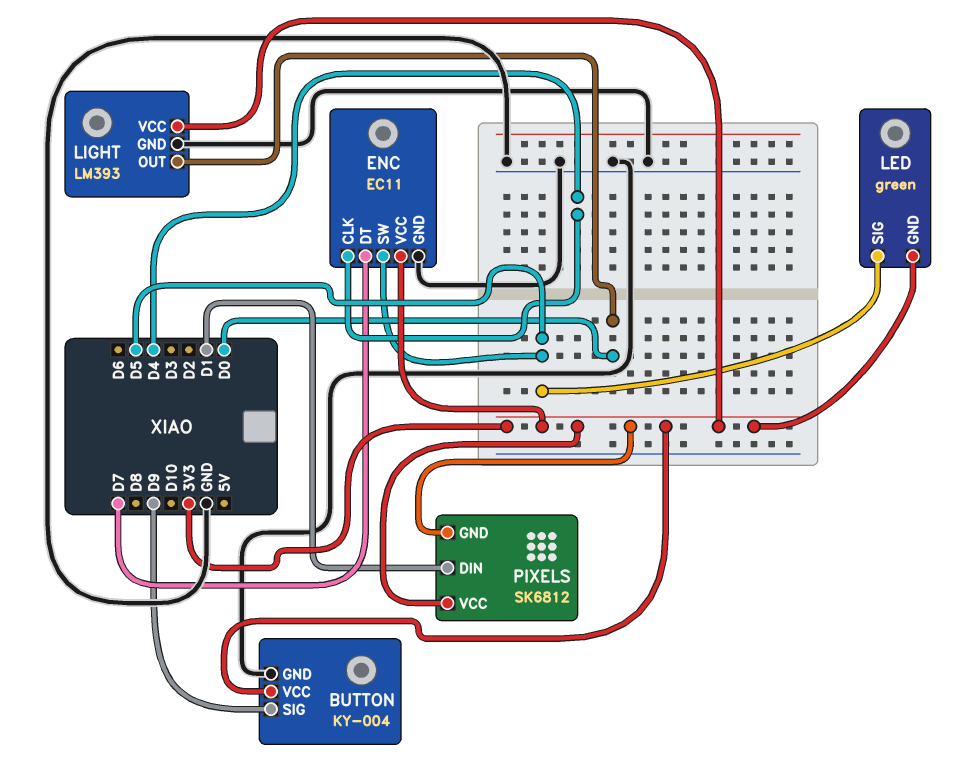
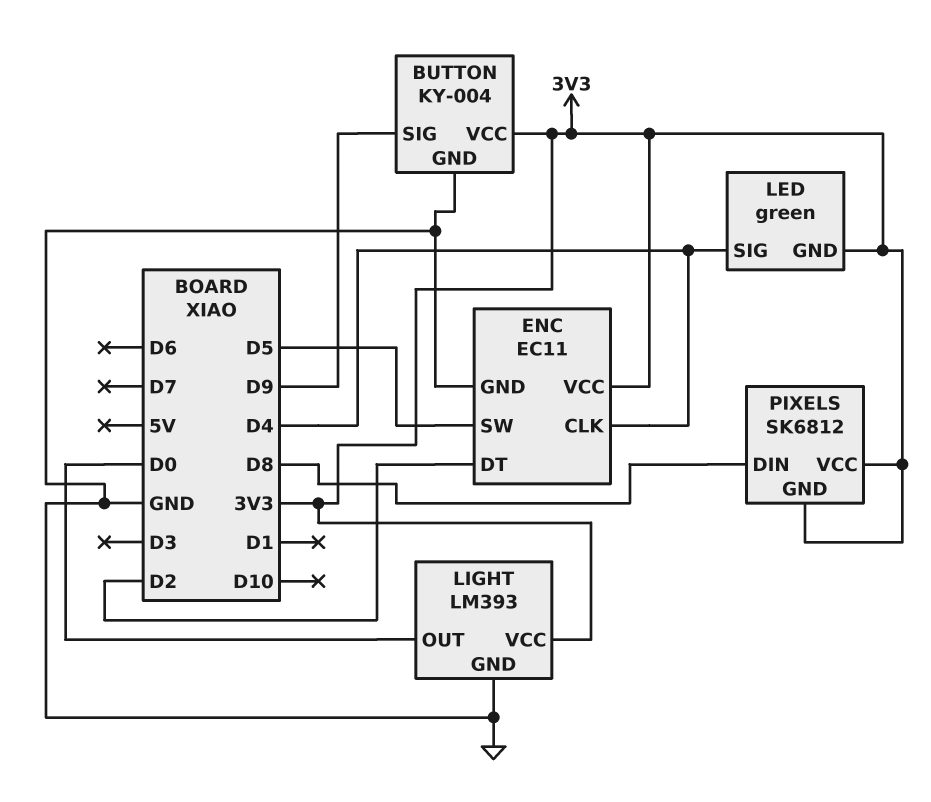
ENC pin DT: D7 -> D2
LED pin SIG: D5 -> D4
PIXELS pin DIN: D1 -> D8

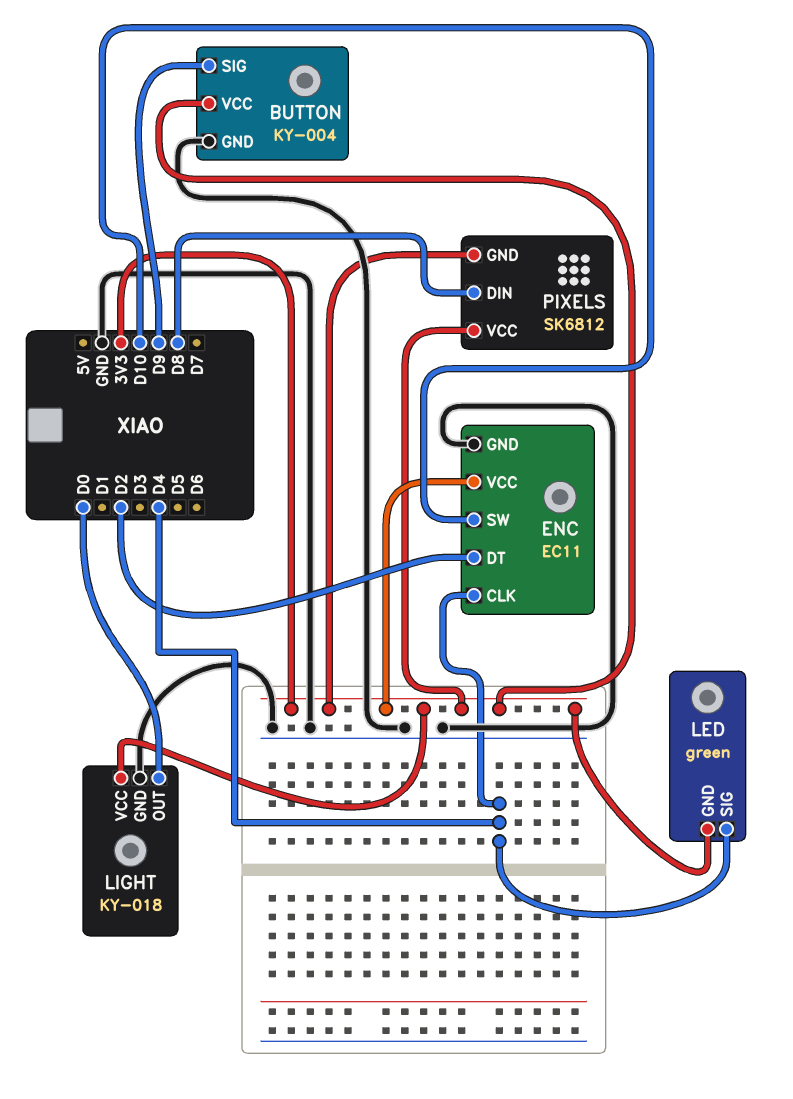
ENC pin SW: D5 -> D10
LIGHT: LM393 -> KY-018

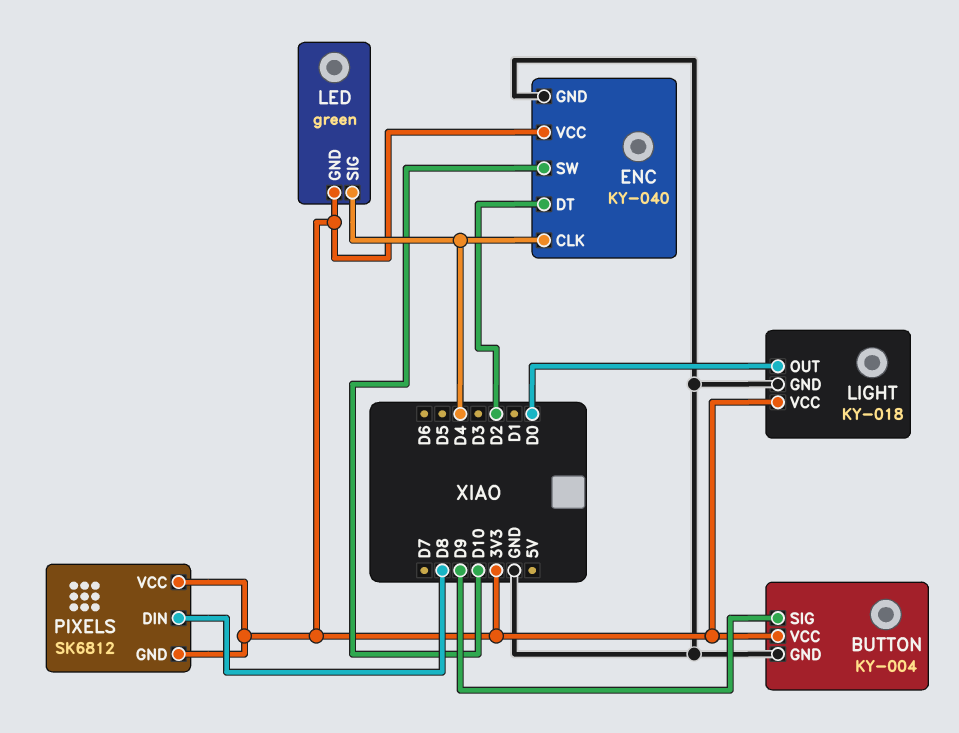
ENC: EC11 -> KY-040

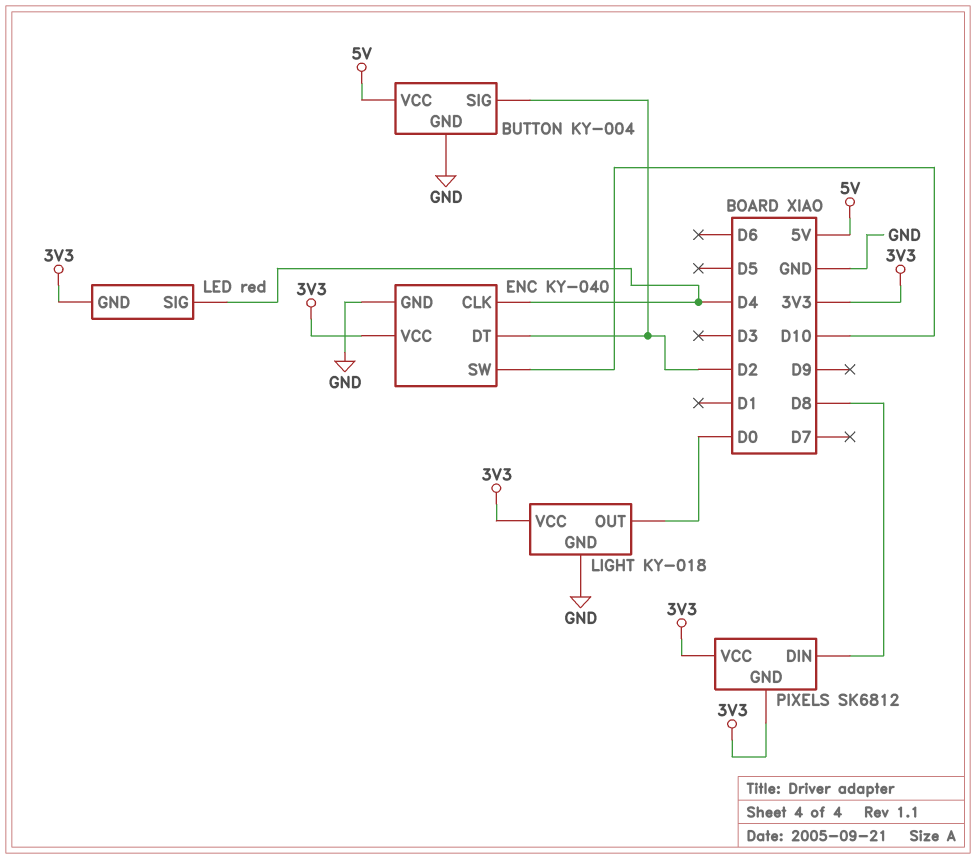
BUTTON pin SIG: D9 -> D2
BUTTON pin VCC: 3V3 -> 5V
LED: green -> red

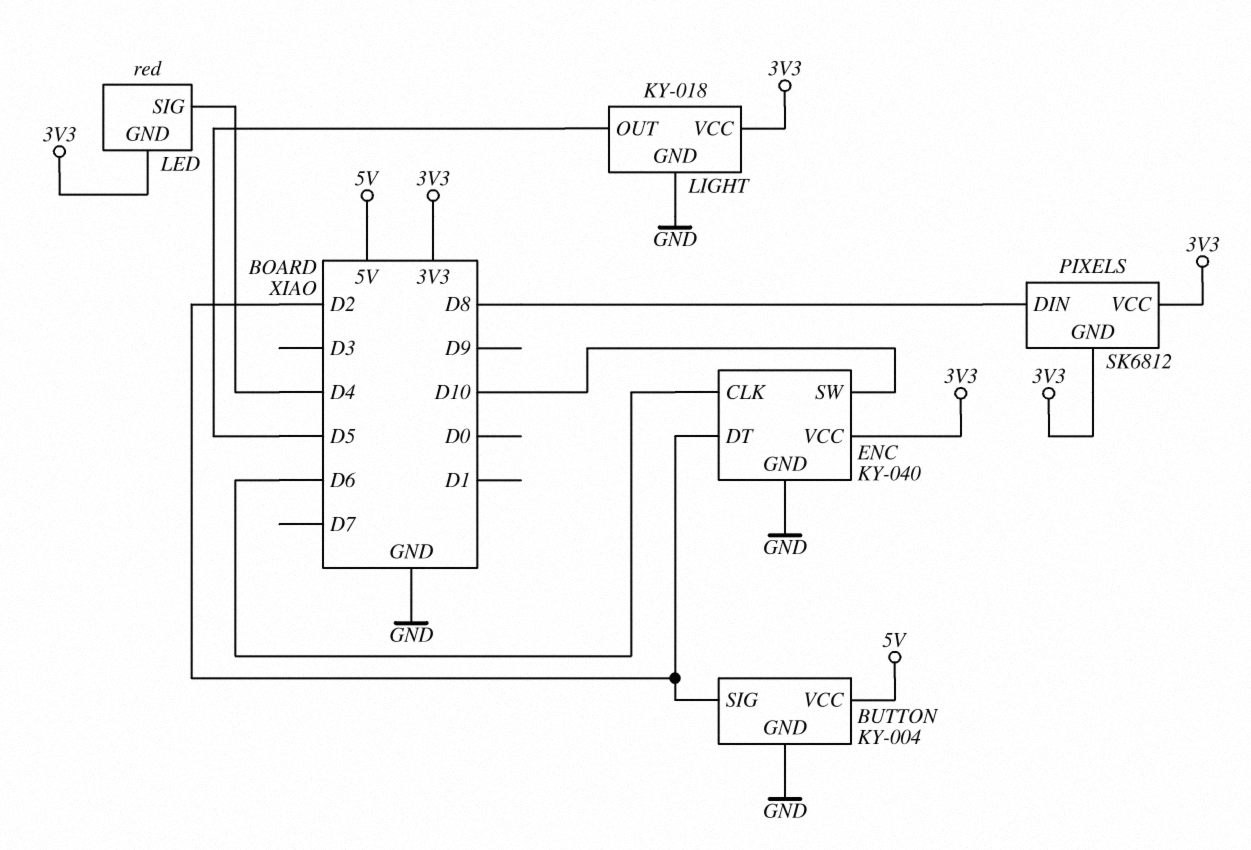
ENC pin CLK: D4 -> D6
LIGHT pin OUT: D0 -> D5

